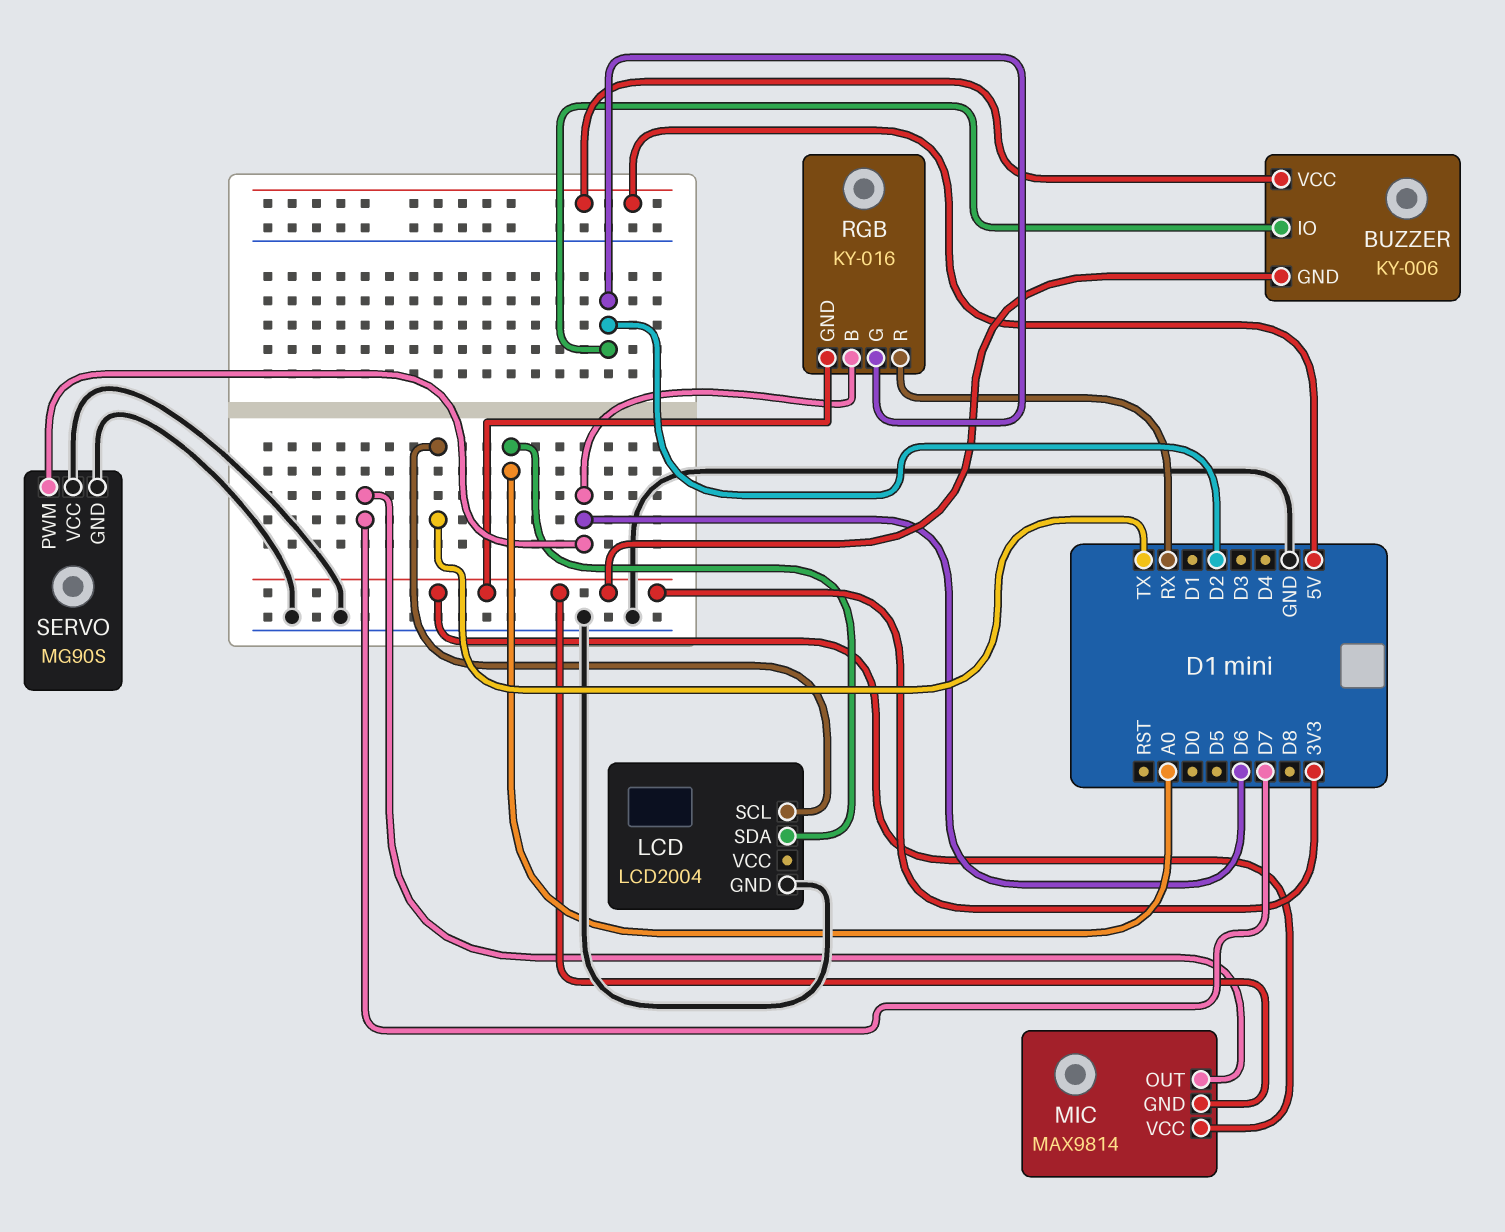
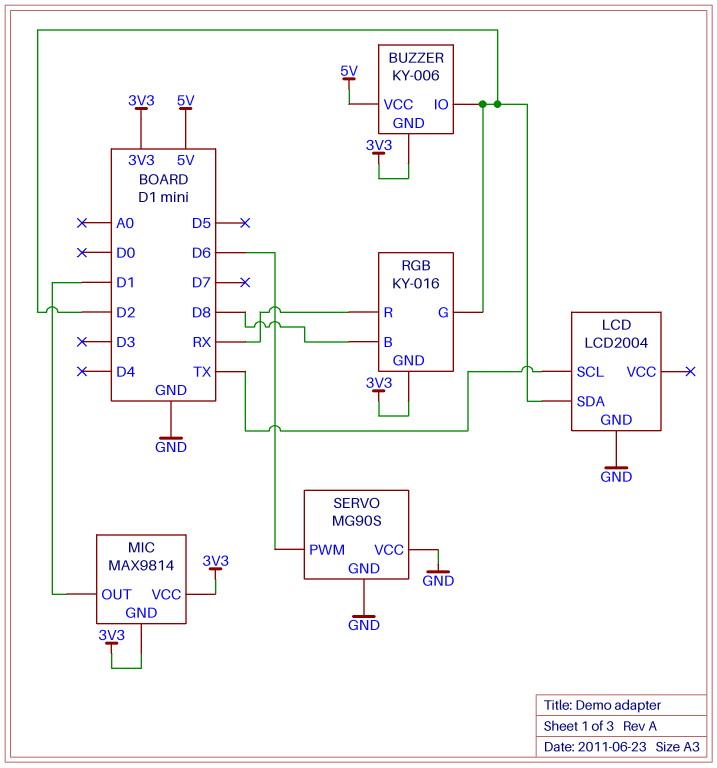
LCD pin SDA: A0 -> D2
MIC pin OUT: D7 -> D1
RGB pin B: D6 -> D8

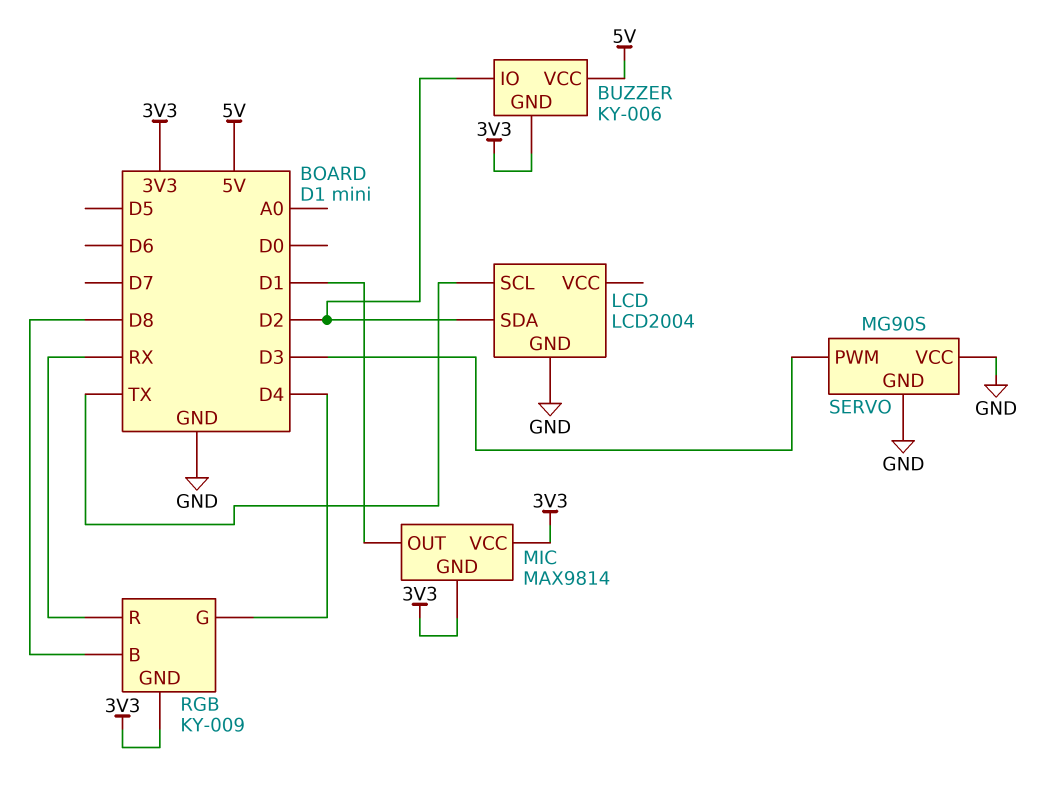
RGB: KY-016 -> KY-009
RGB pin G: D2 -> D4
SERVO pin PWM: D6 -> D3

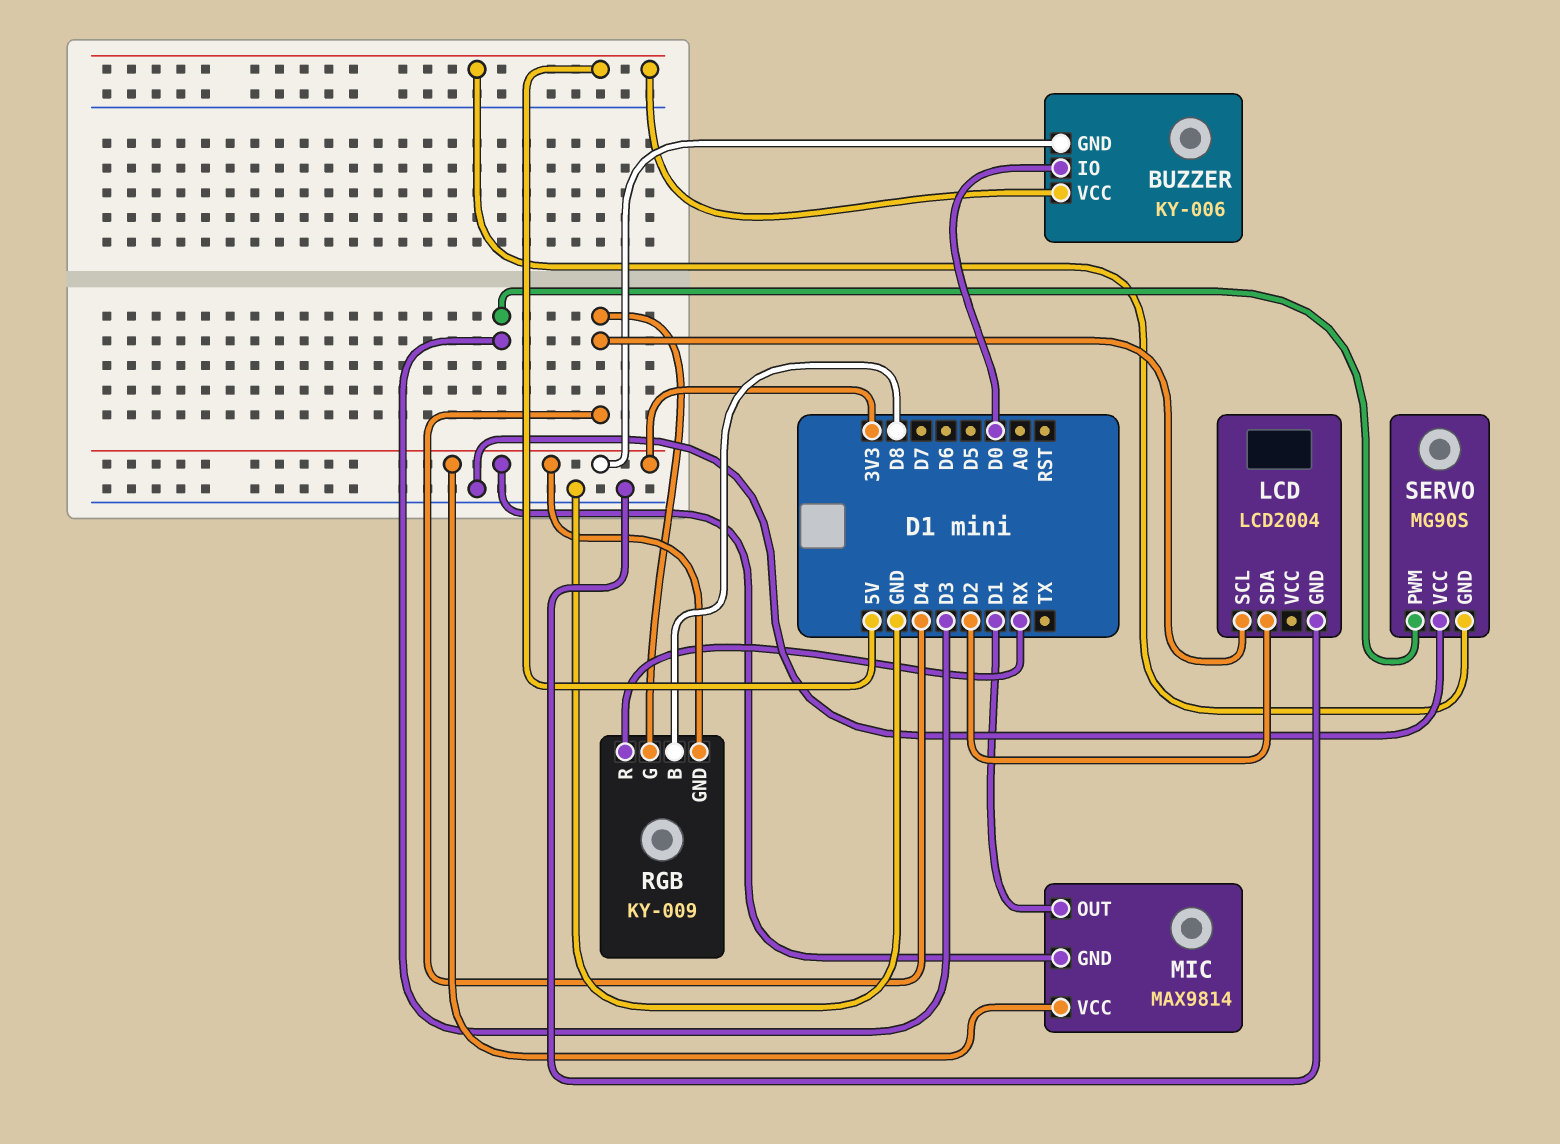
BUZZER pin IO: D2 -> D0
LCD pin SCL: TX -> D4
SERVO pin GND: GND -> 5V

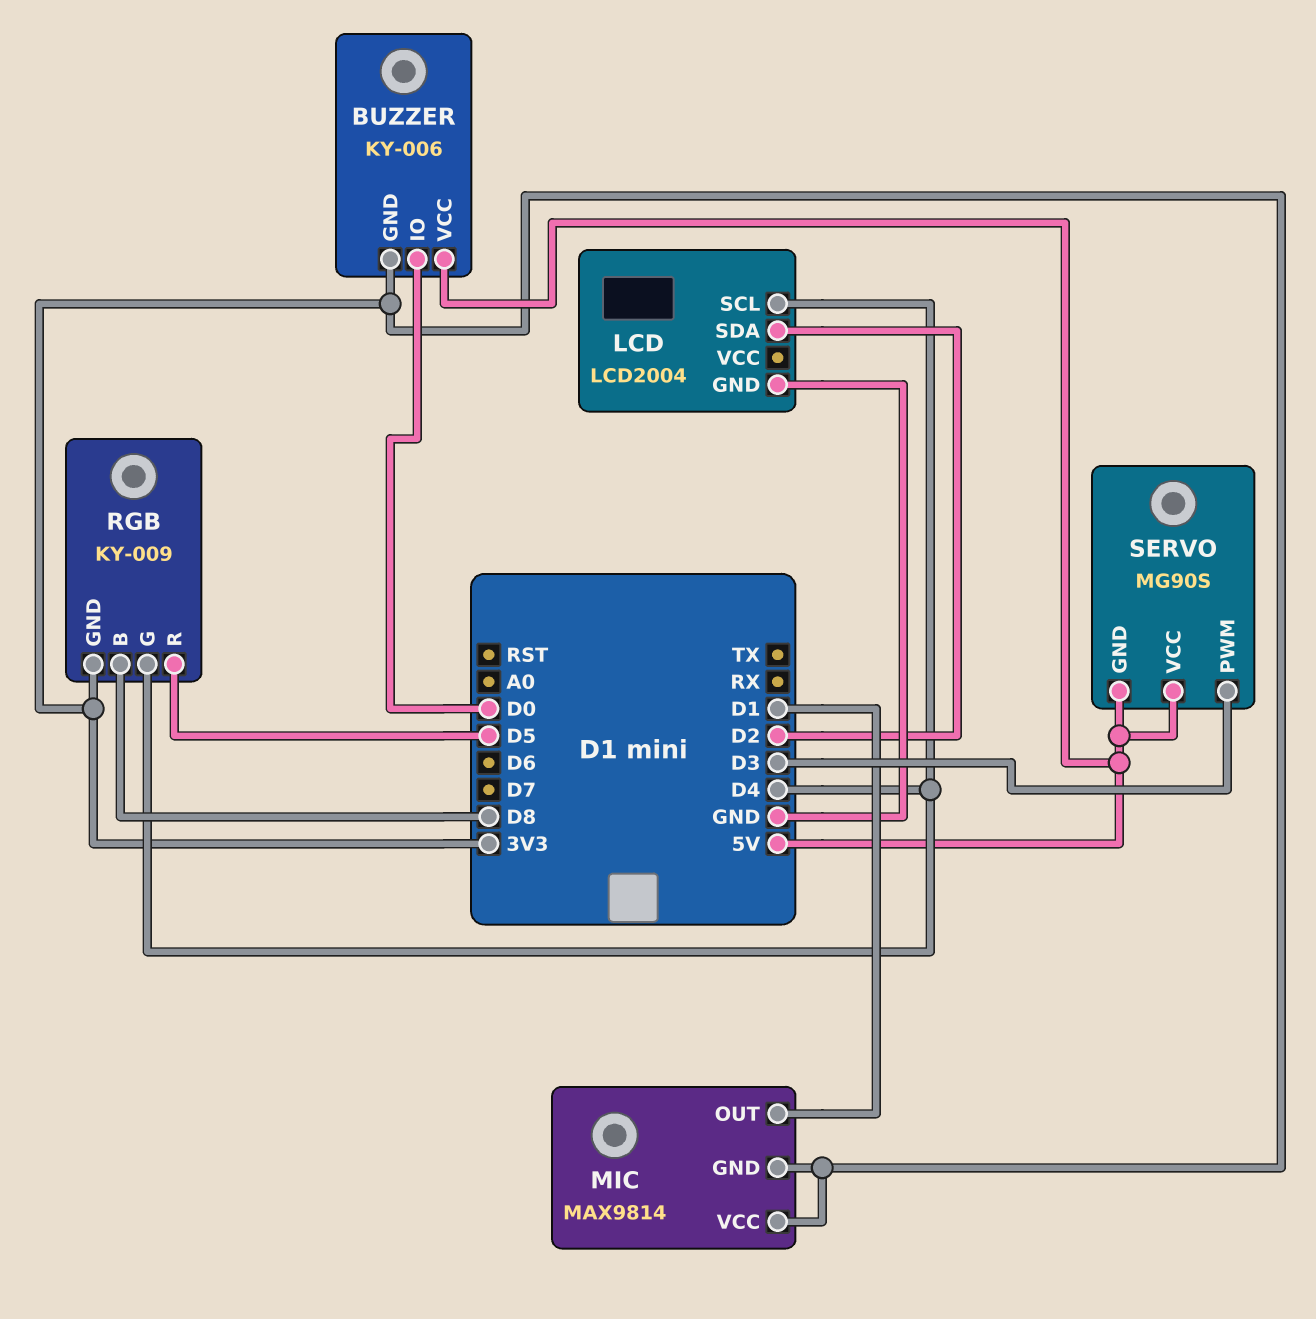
RGB pin R: RX -> D5
SERVO pin VCC: GND -> 5V

